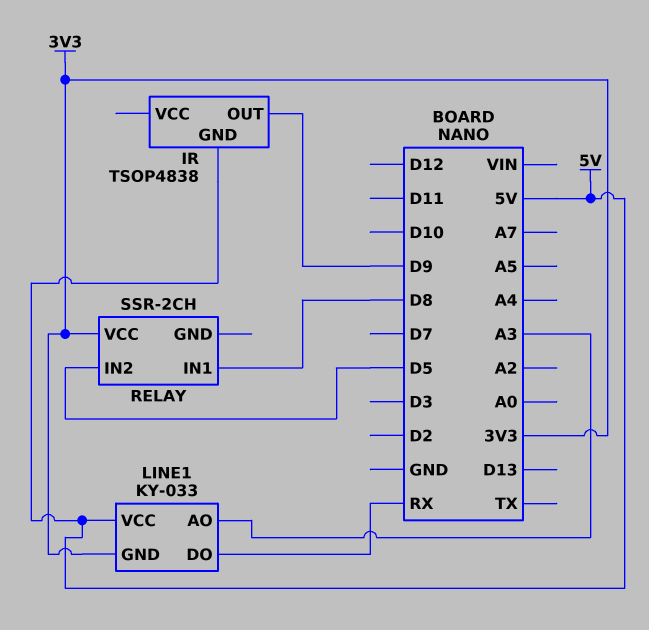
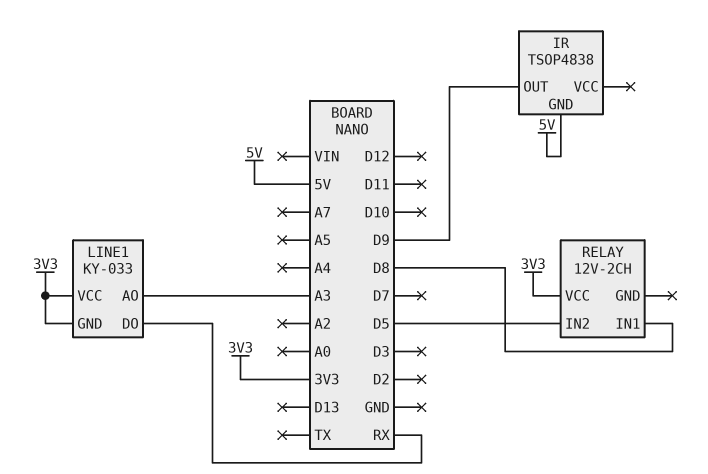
LINE1 pin VCC: 5V -> 3V3
RELAY: SSR-2CH -> 12V-2CH

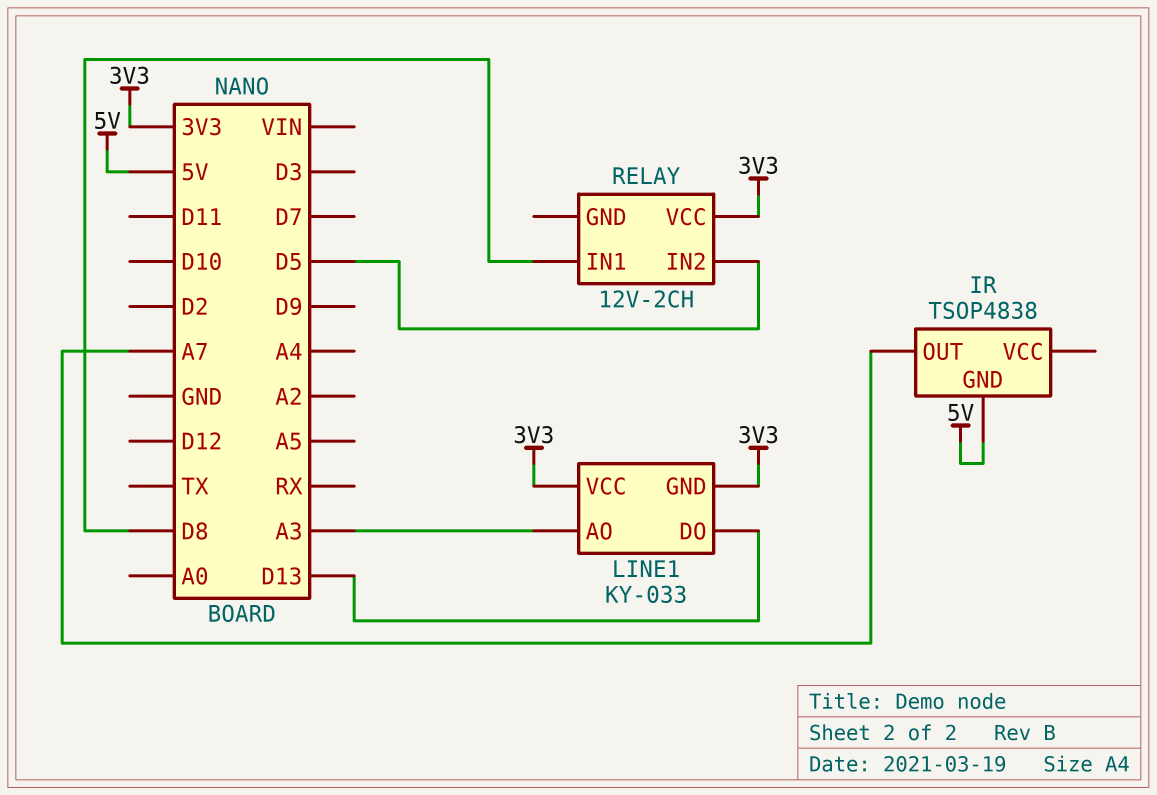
IR pin OUT: D9 -> A7
LINE1 pin DO: RX -> D13

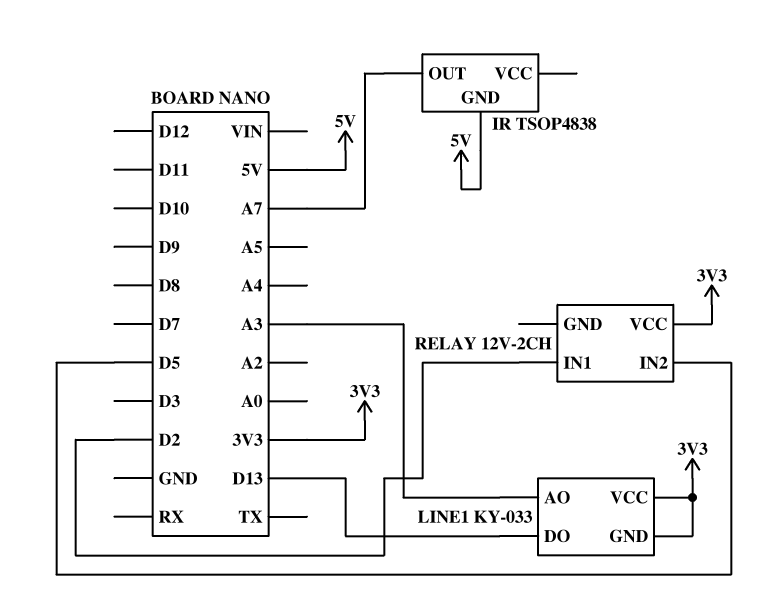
RELAY pin IN1: D8 -> D2

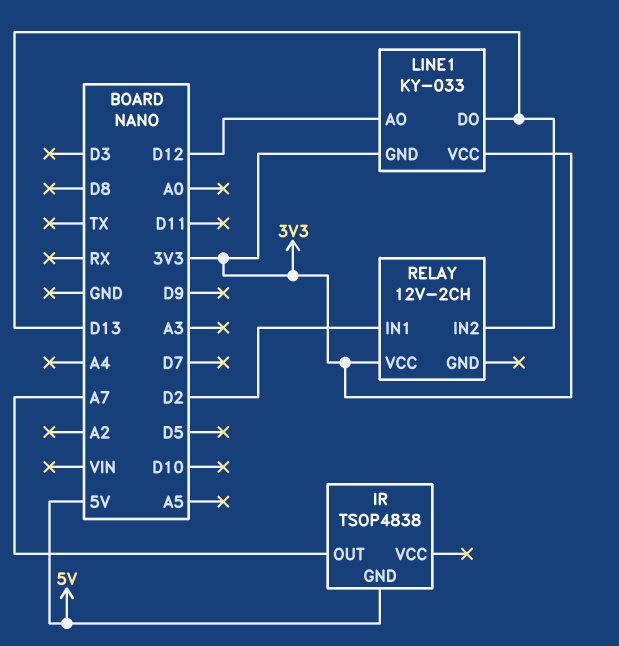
LINE1 pin AO: A3 -> D12
RELAY pin IN2: D5 -> D13

